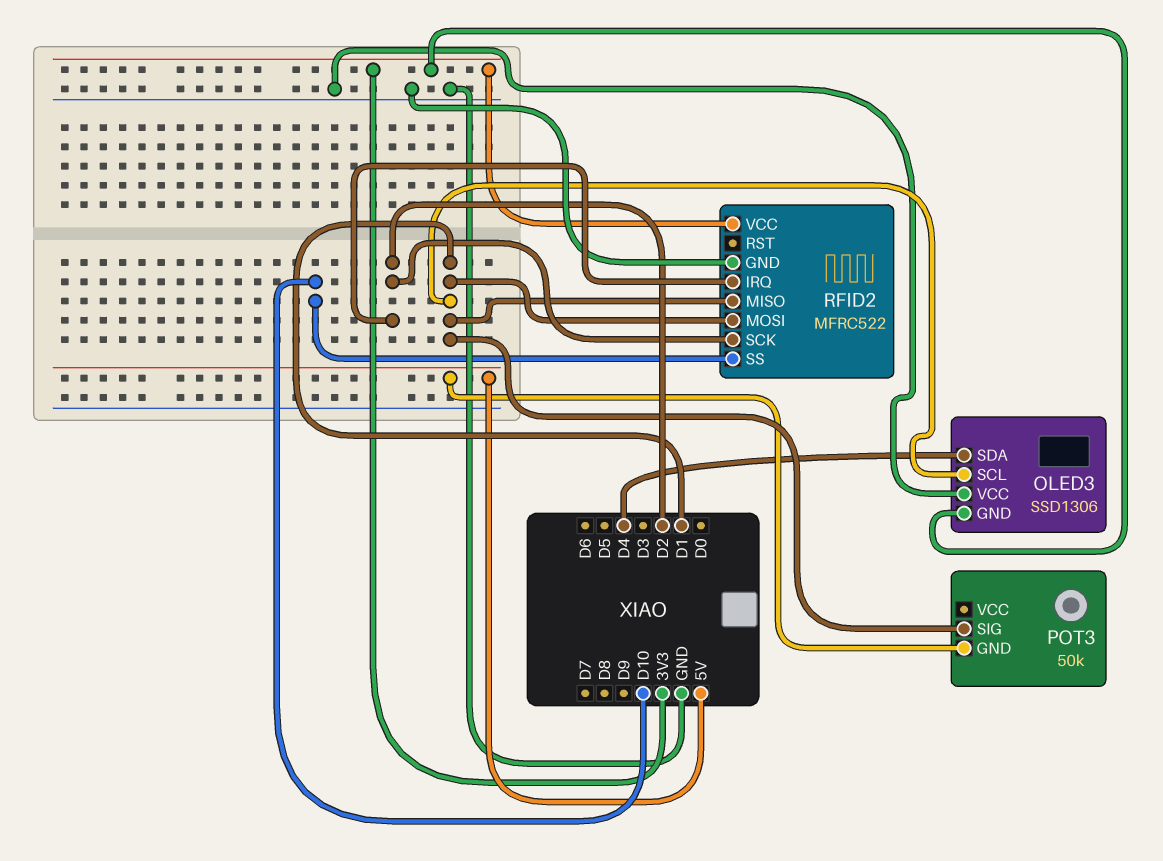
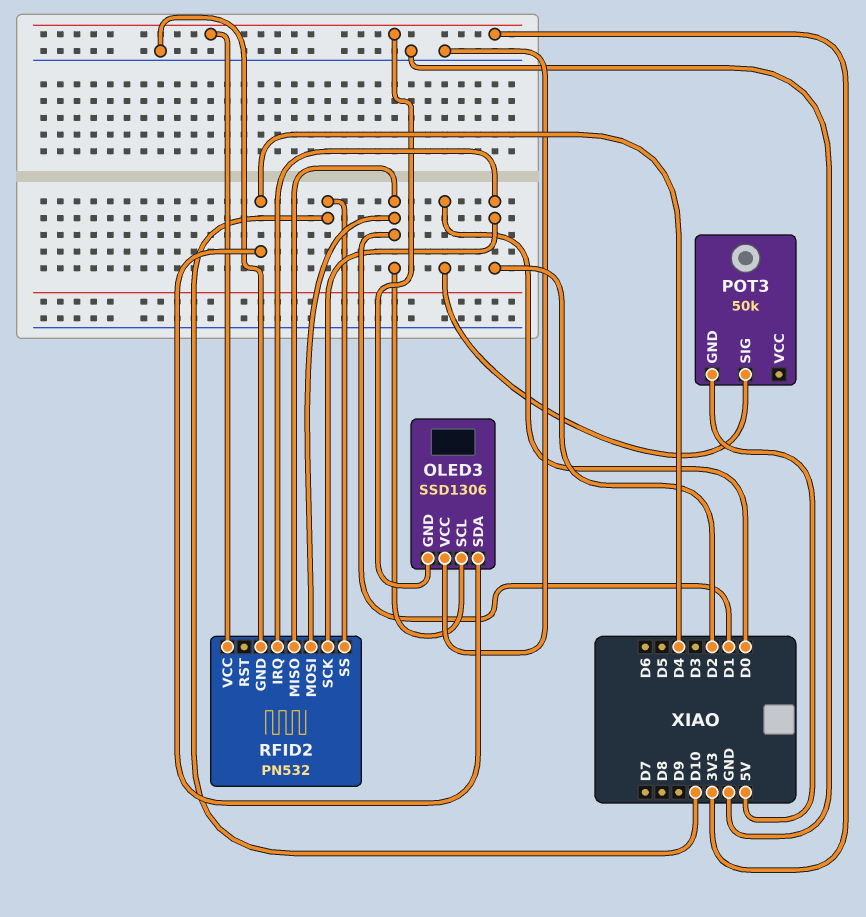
POT3 pin SIG: D1 -> D0
RFID2: MFRC522 -> PN532

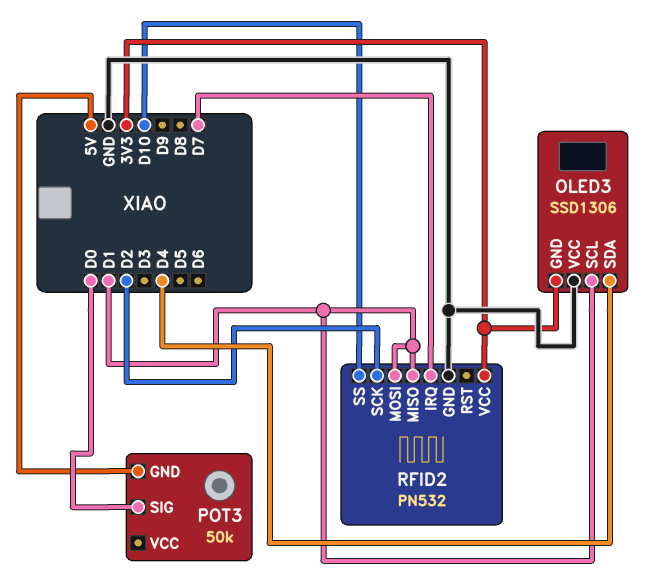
RFID2 pin IRQ: D2 -> D7

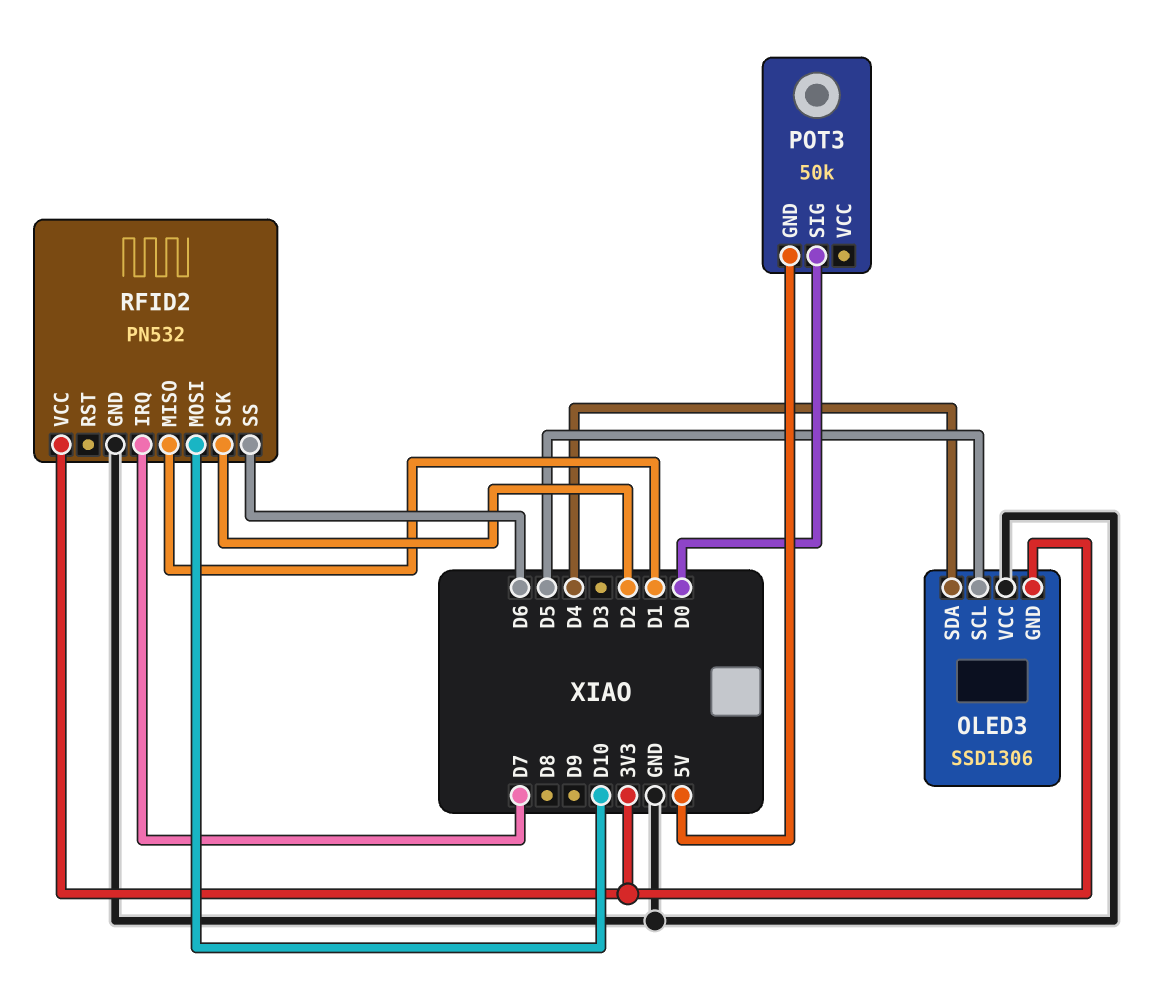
OLED3 pin SCL: D1 -> D5
RFID2 pin MOSI: D1 -> D10
RFID2 pin SS: D10 -> D6

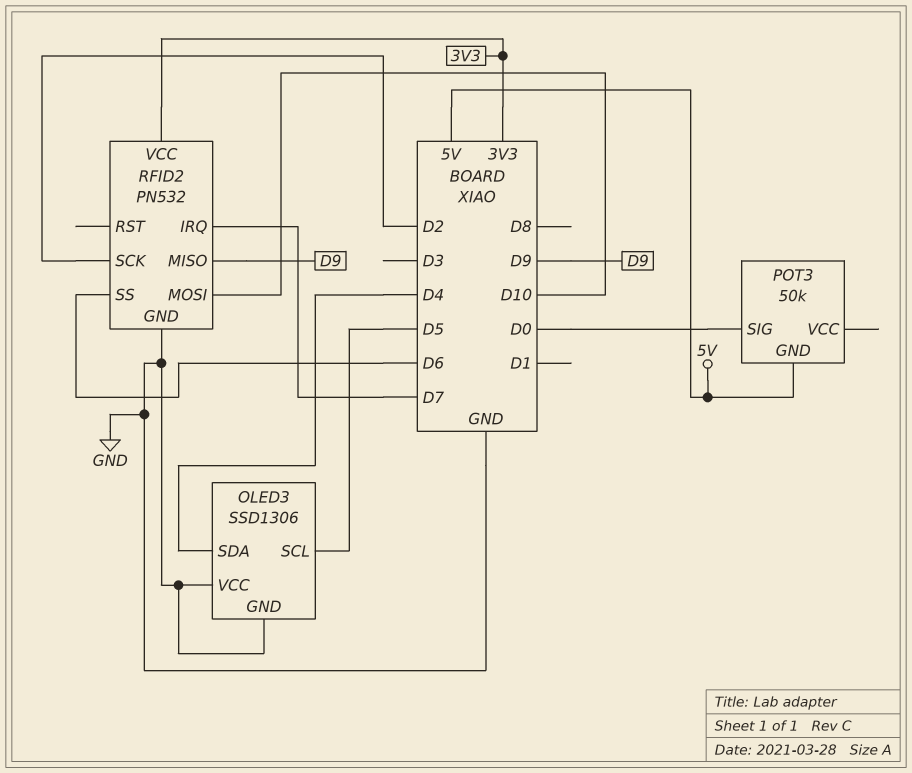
OLED3 pin GND: 3V3 -> GND
RFID2 pin MISO: D1 -> D9

